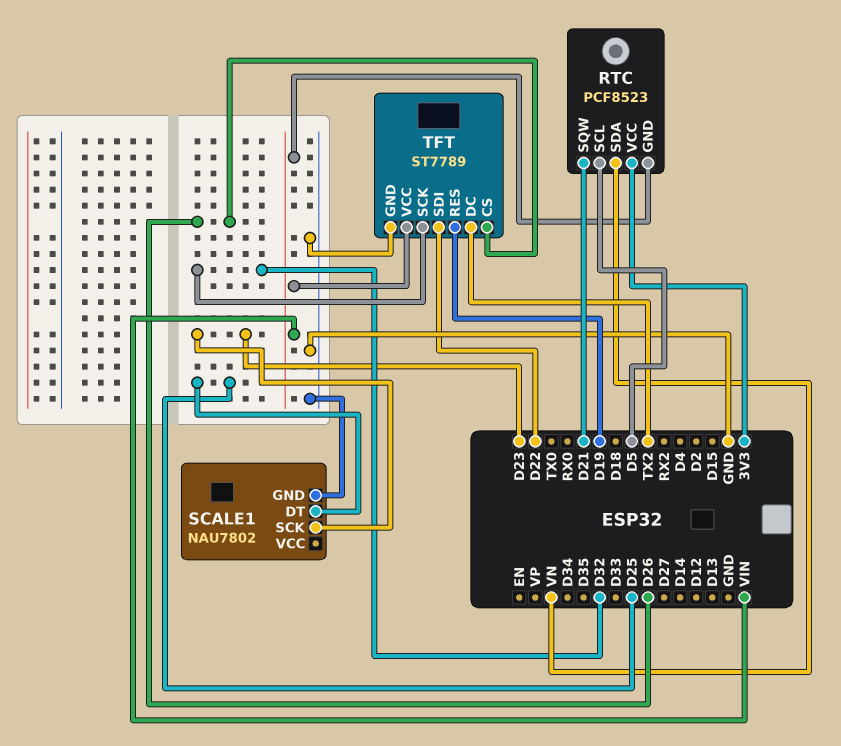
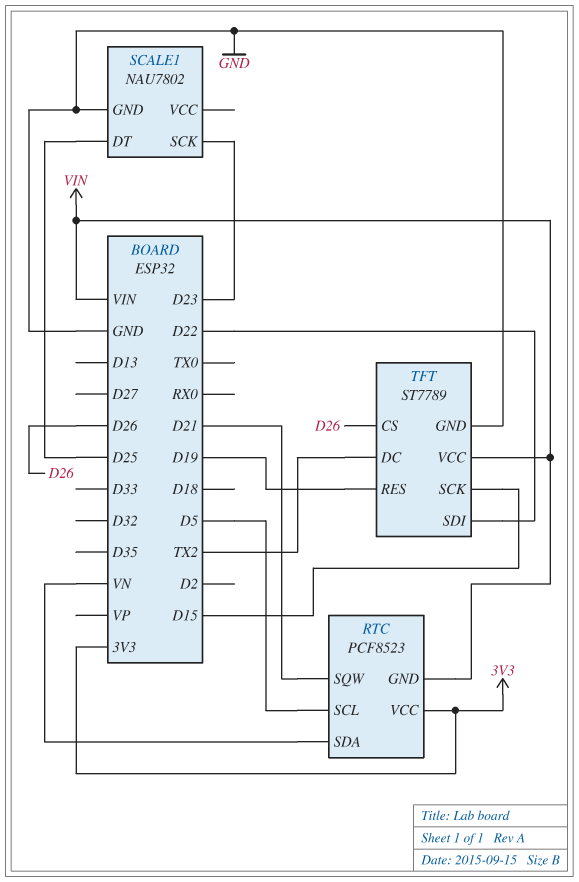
TFT pin SCK: D32 -> D15

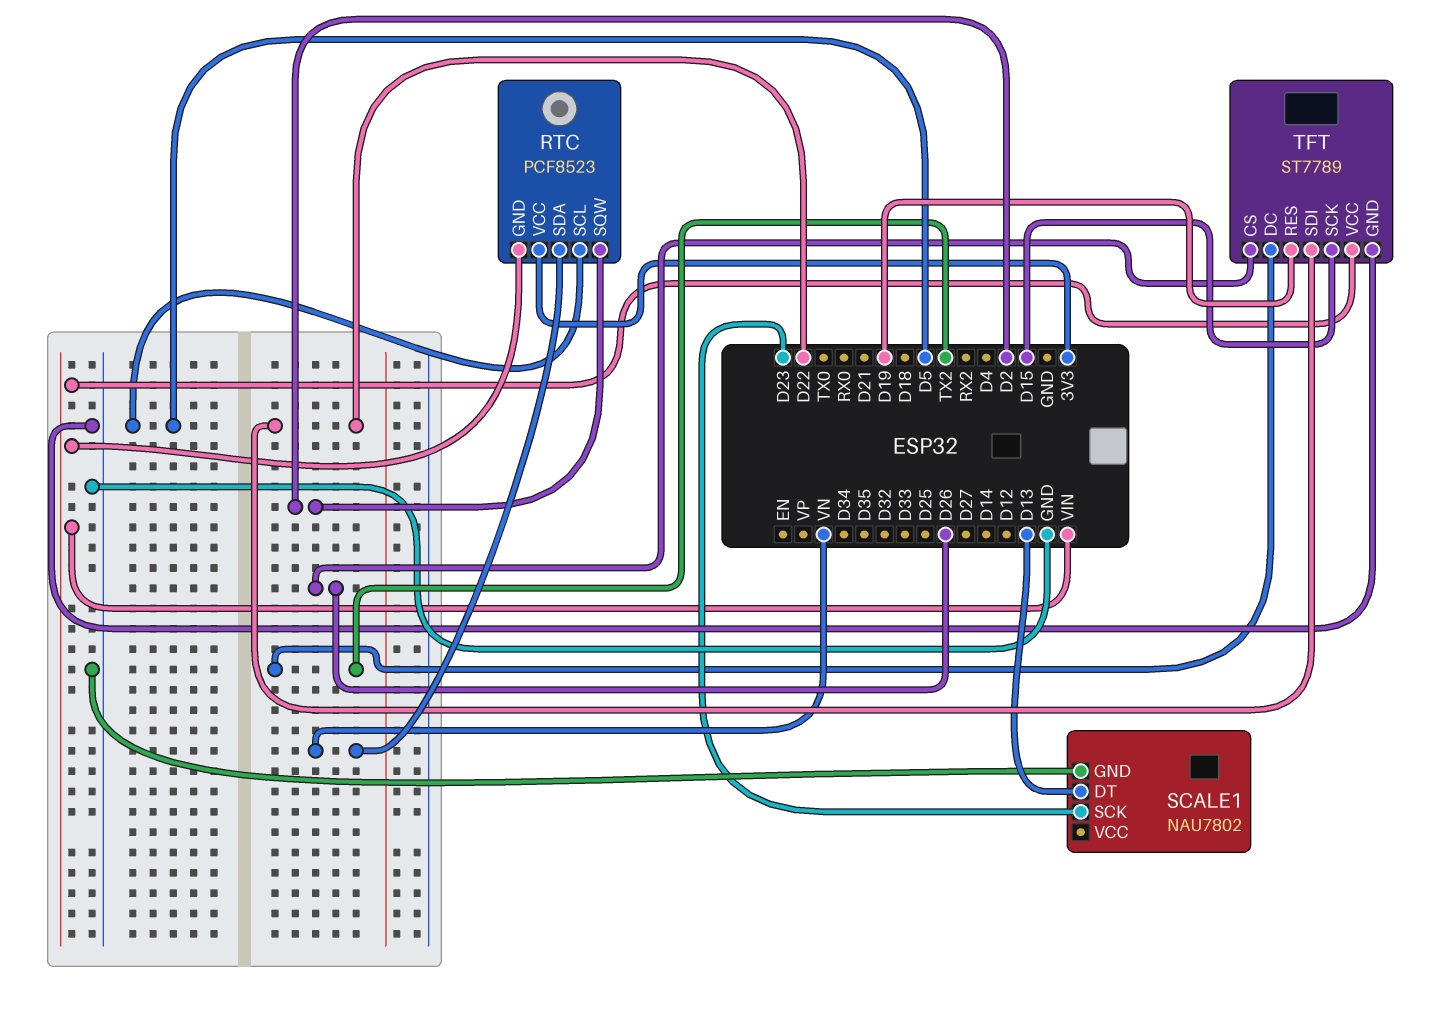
RTC pin SQW: D21 -> D2
SCALE1 pin DT: D25 -> D13

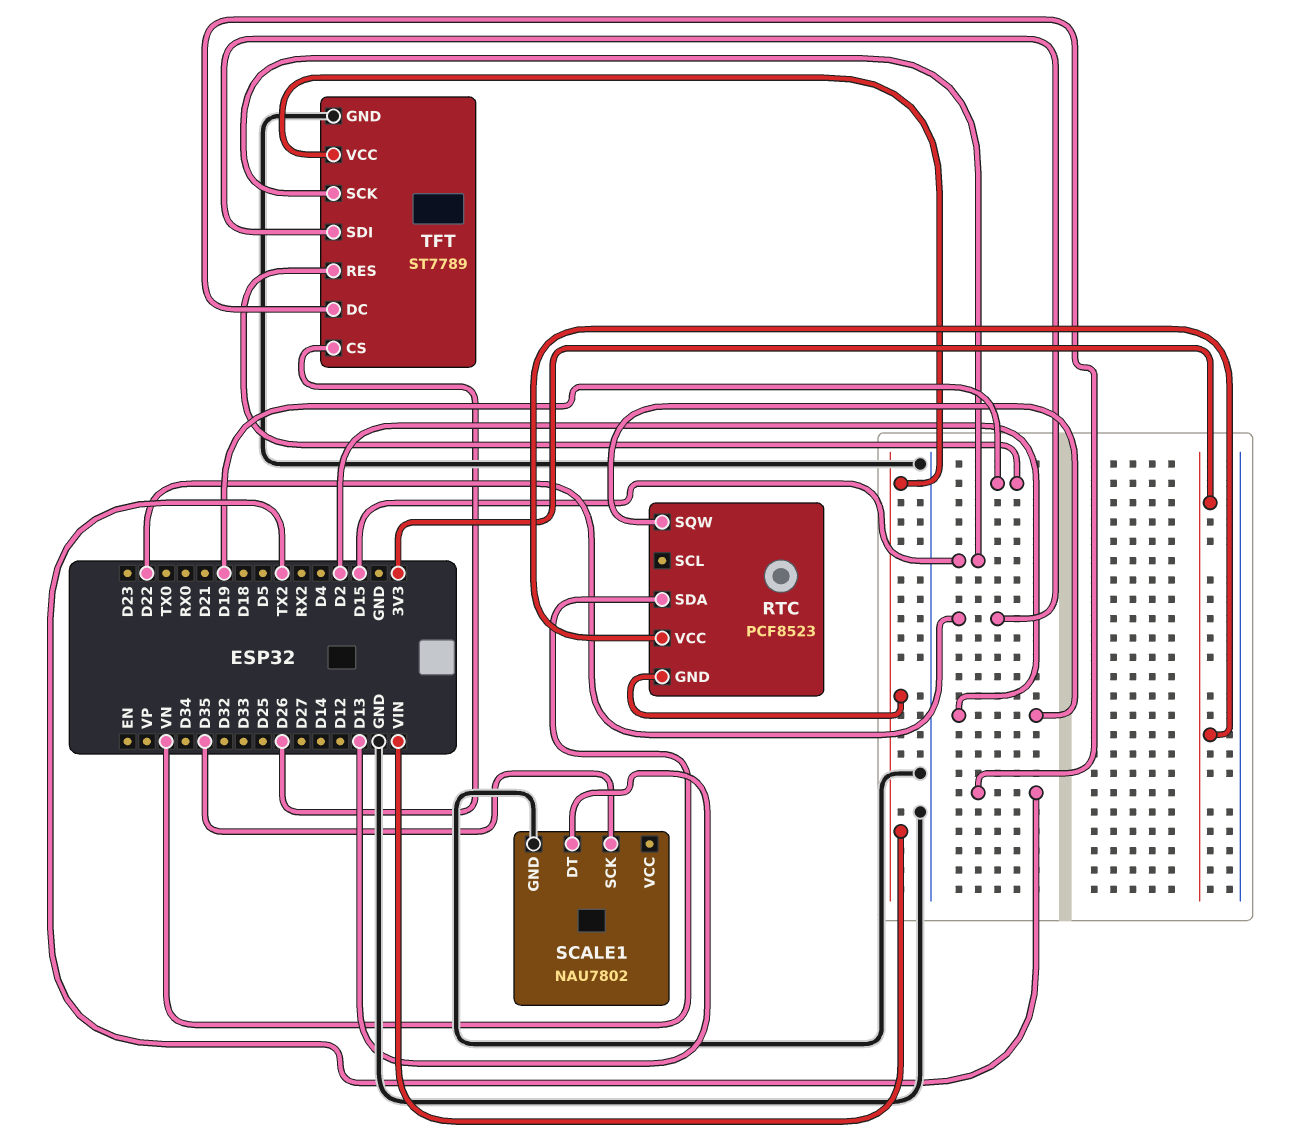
RTC pin SCL: D5 -> none
SCALE1 pin SCK: D23 -> D35

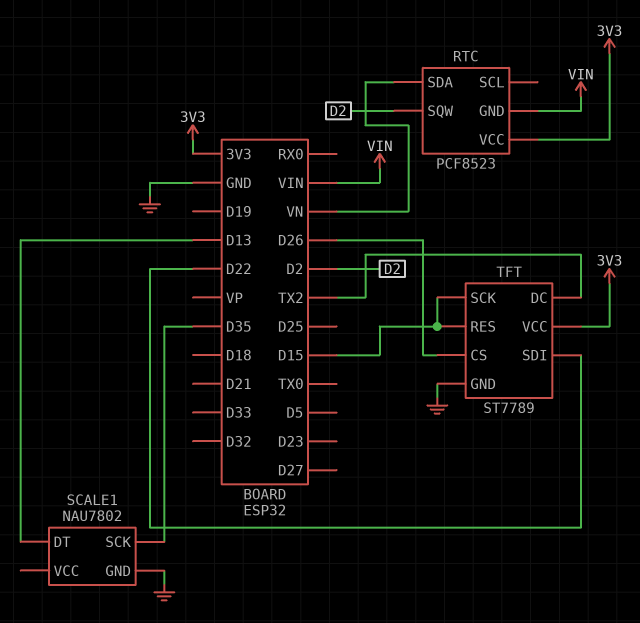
TFT pin RES: D19 -> D15
TFT pin VCC: VIN -> 3V3

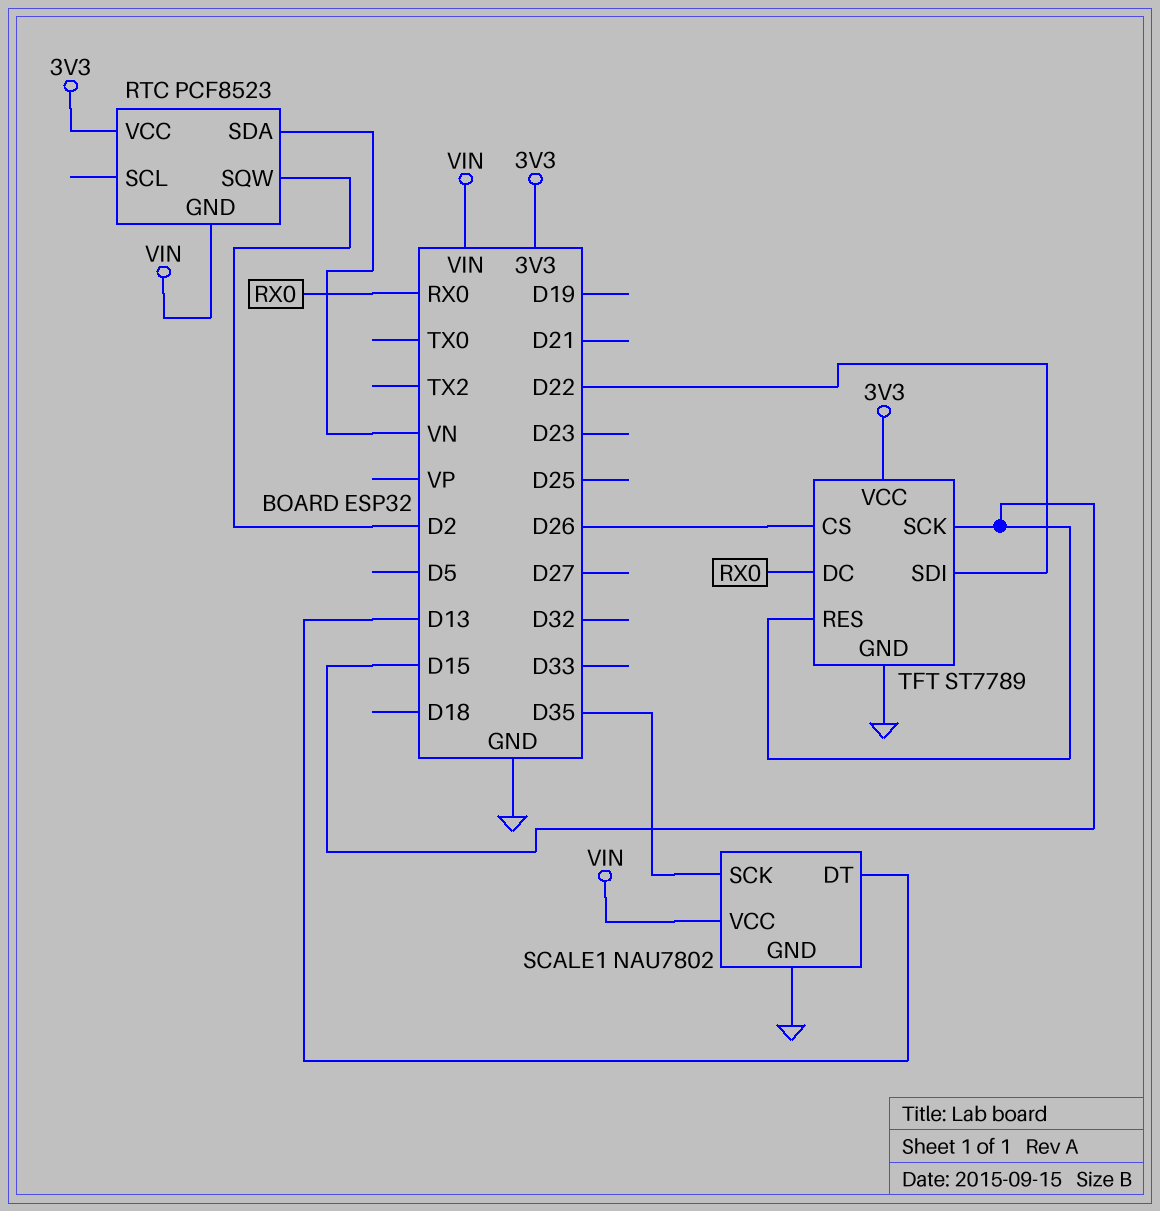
SCALE1 pin VCC: none -> VIN
TFT pin DC: TX2 -> RX0

